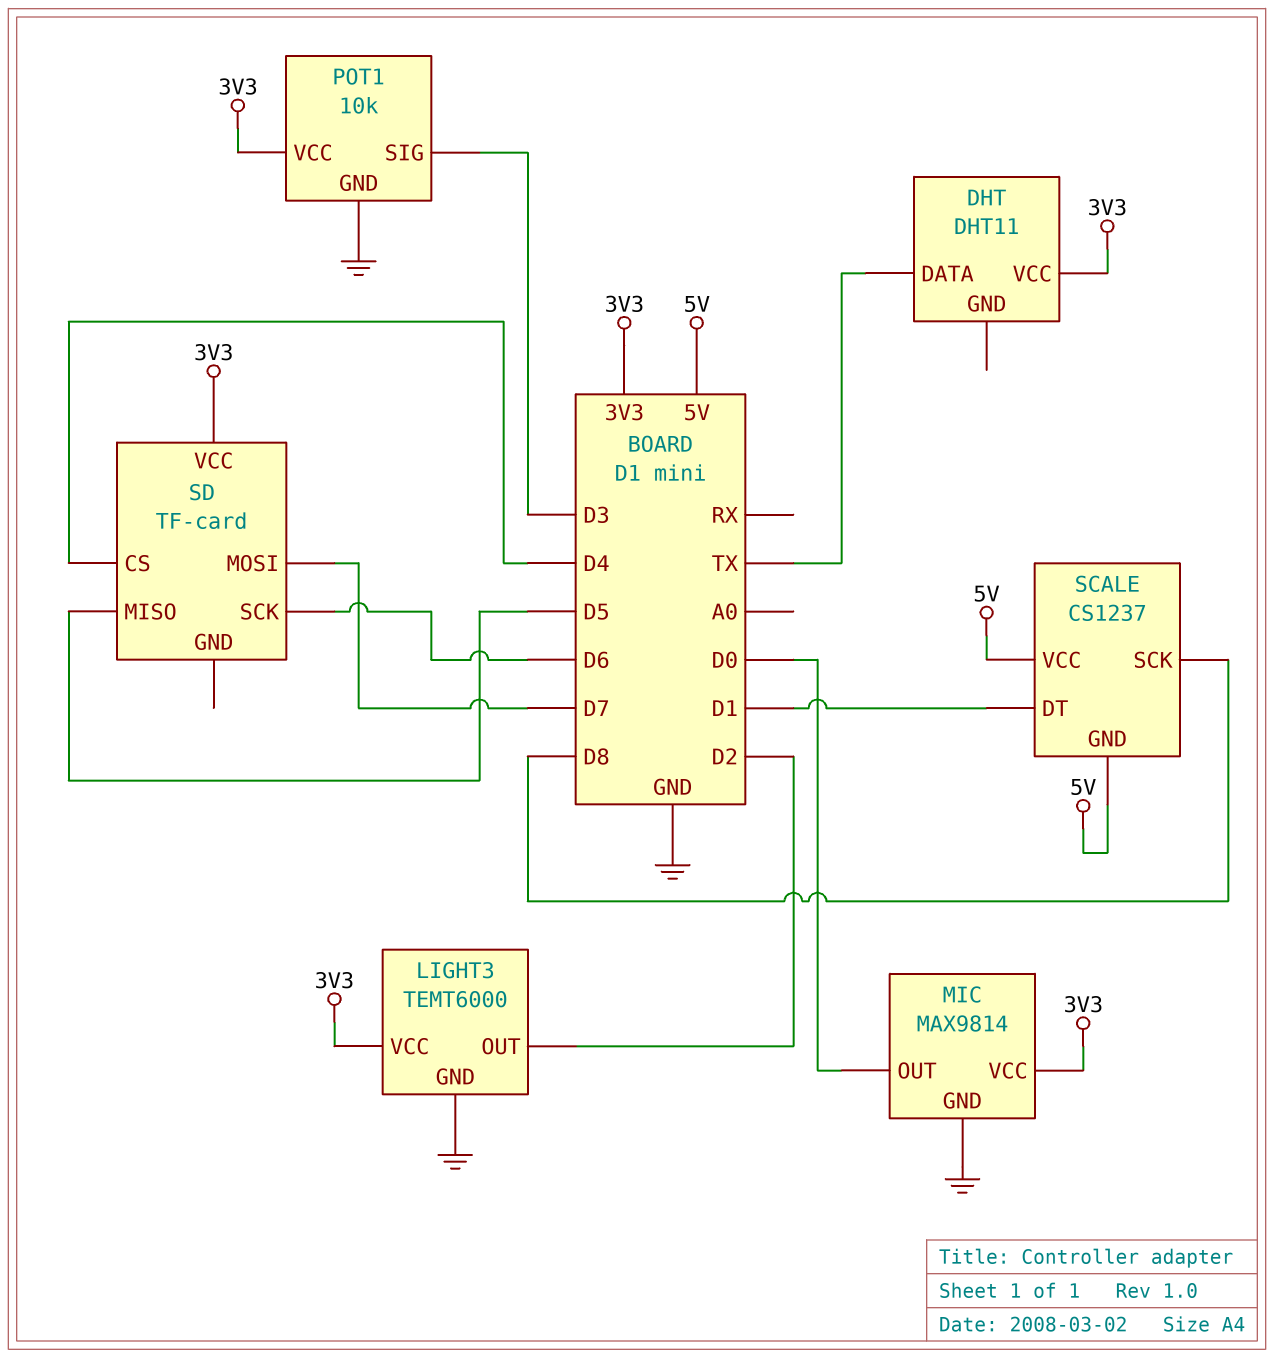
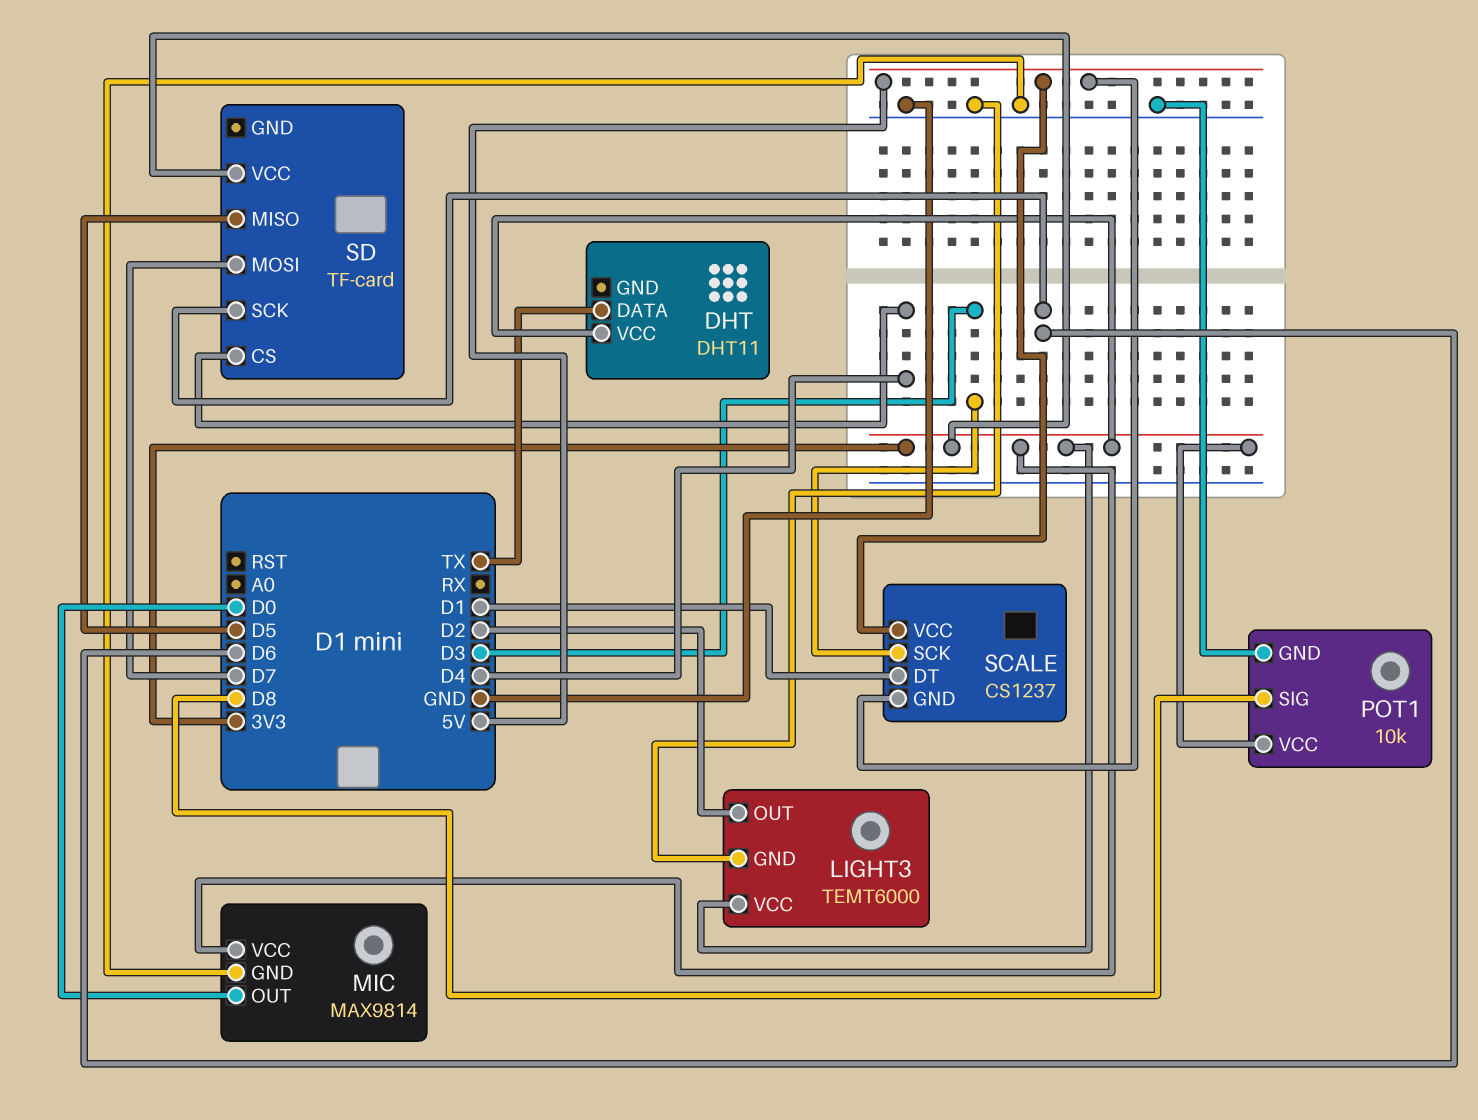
POT1 pin SIG: D3 -> D8
SCALE pin SCK: D8 -> D3

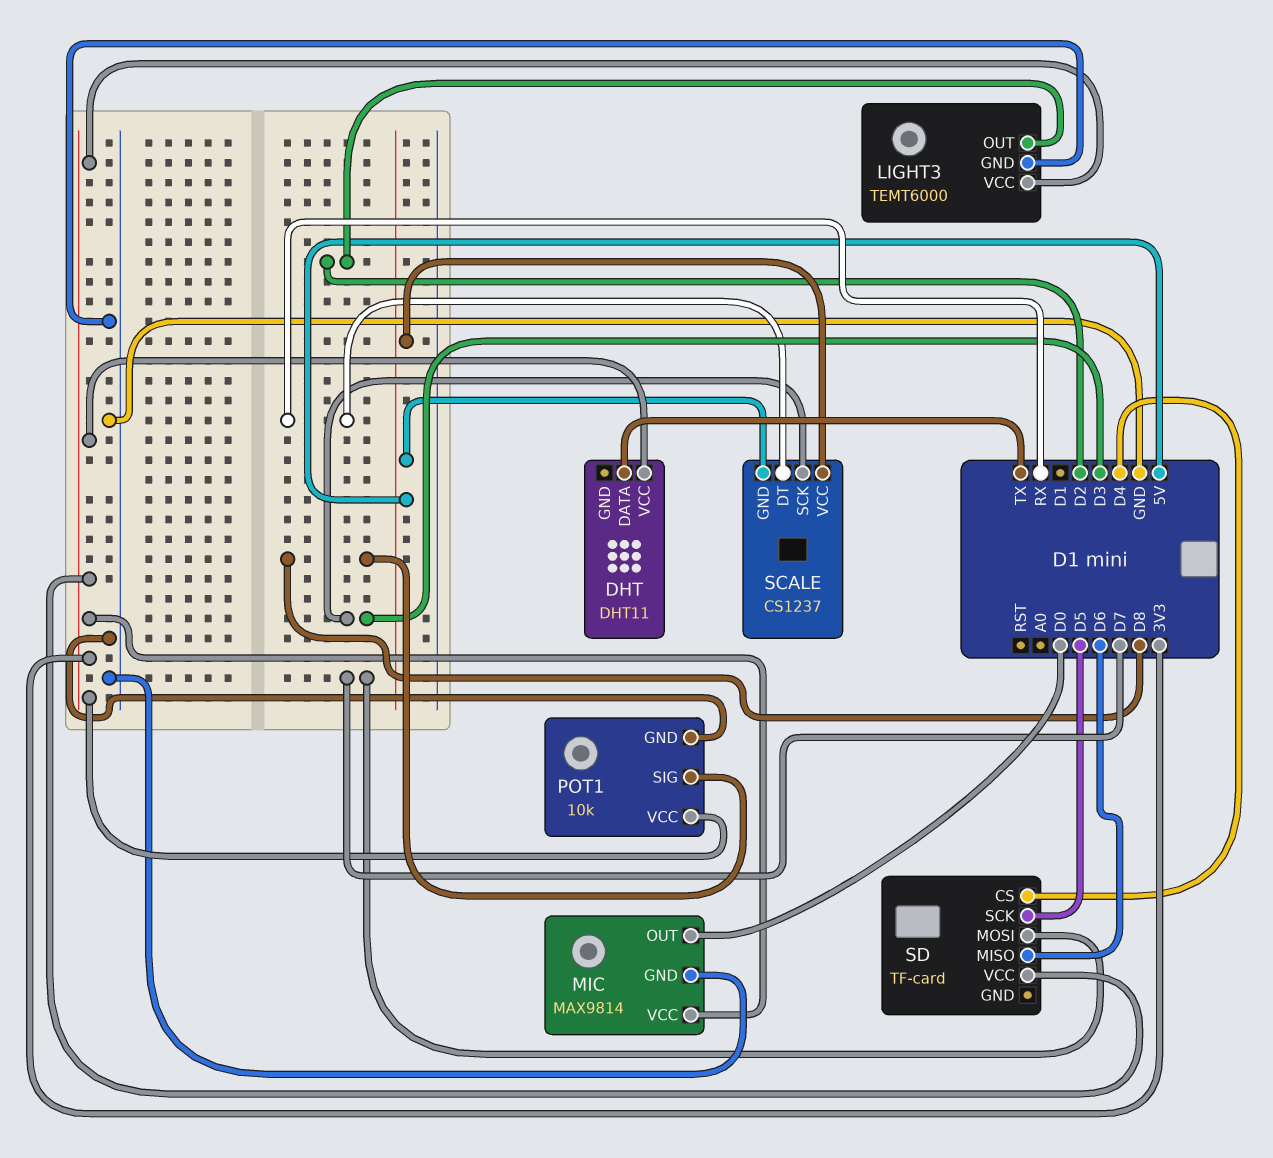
SCALE pin DT: D1 -> RX
SD pin MISO: D5 -> D6
SD pin SCK: D6 -> D5

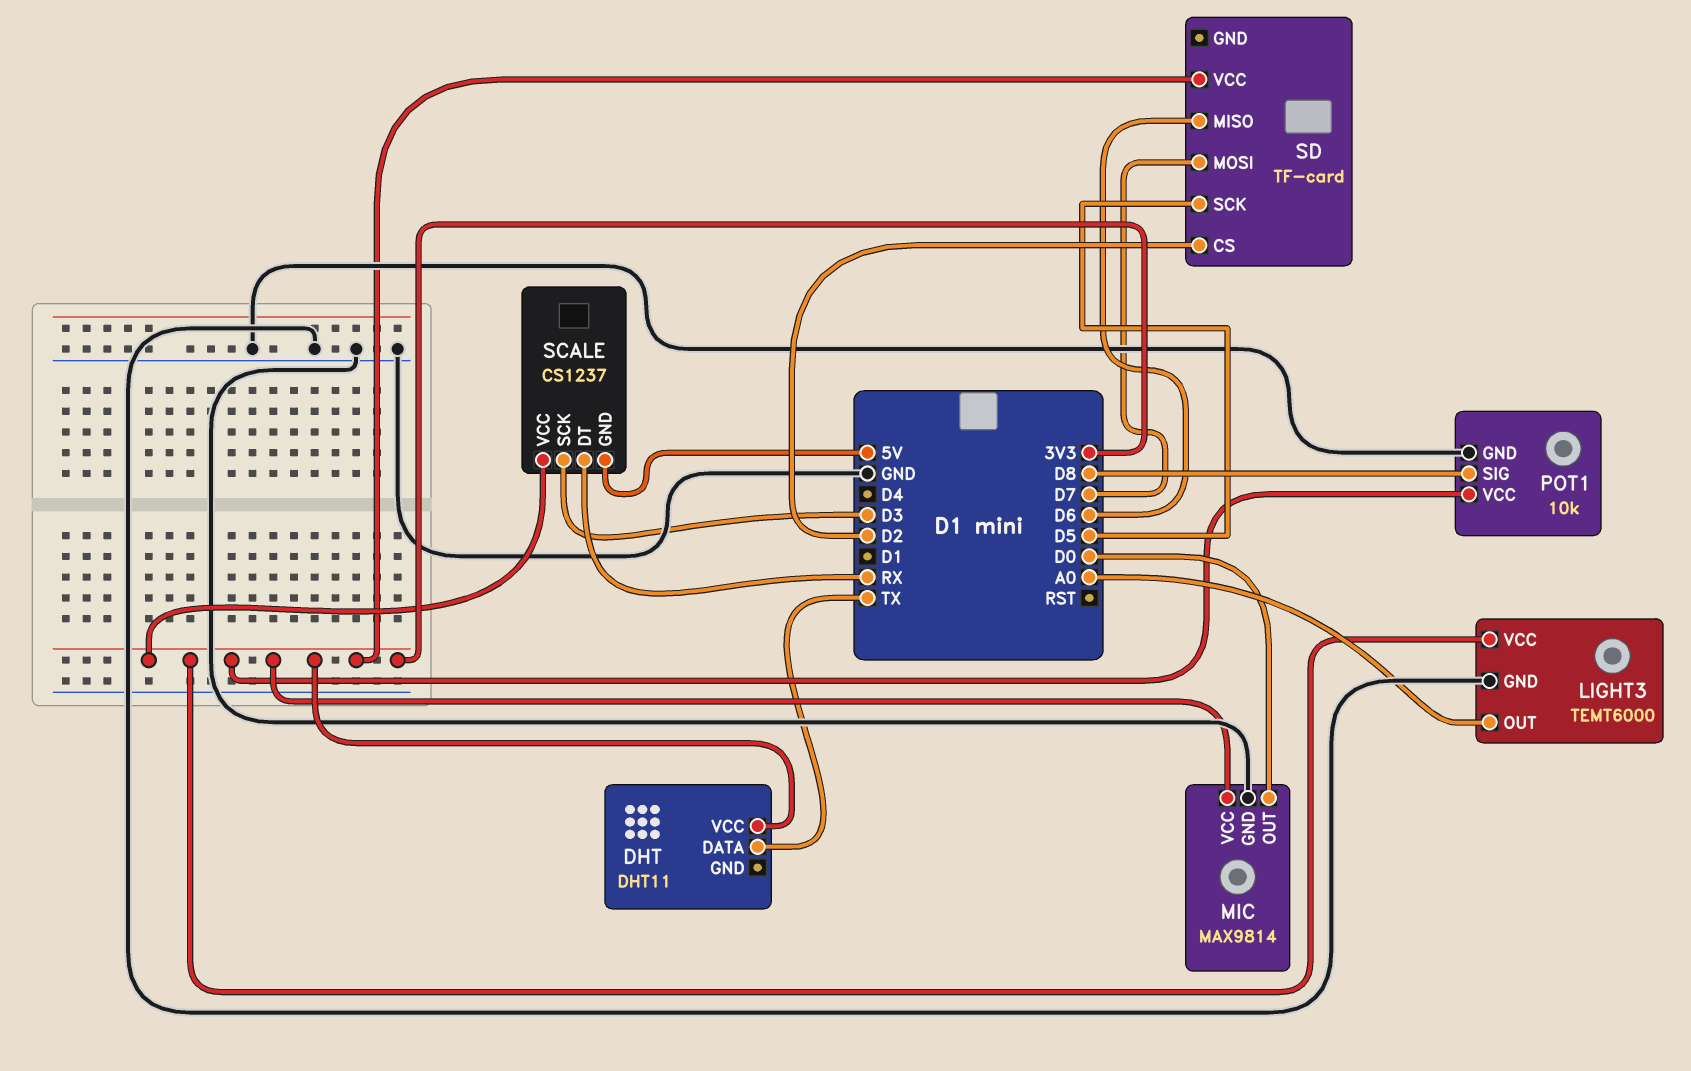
LIGHT3 pin OUT: D2 -> A0
SCALE pin VCC: 5V -> 3V3
SD pin CS: D4 -> D2

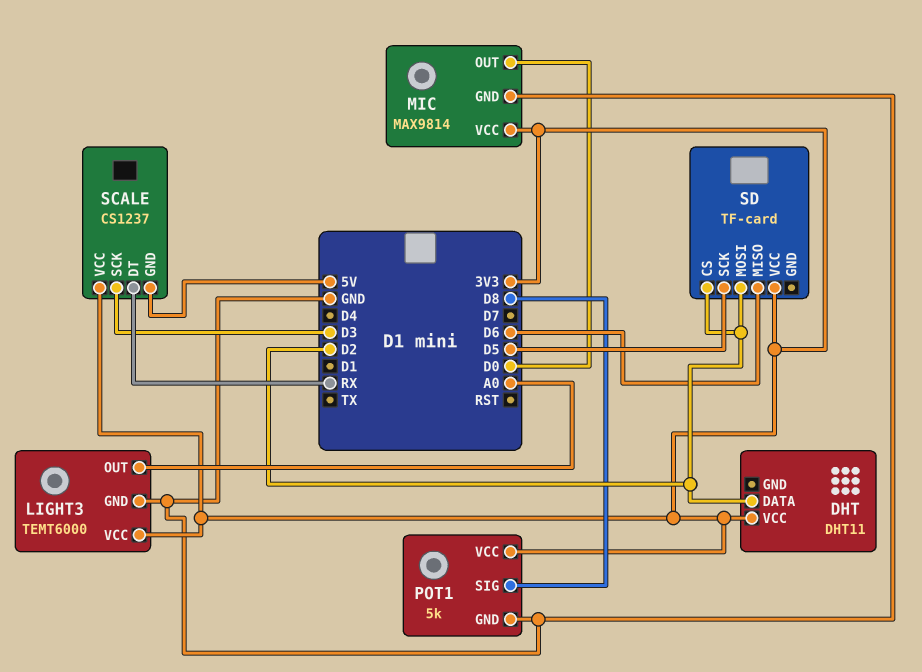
DHT pin DATA: TX -> D2
POT1: 10k -> 5k
SD pin MOSI: D7 -> D2

